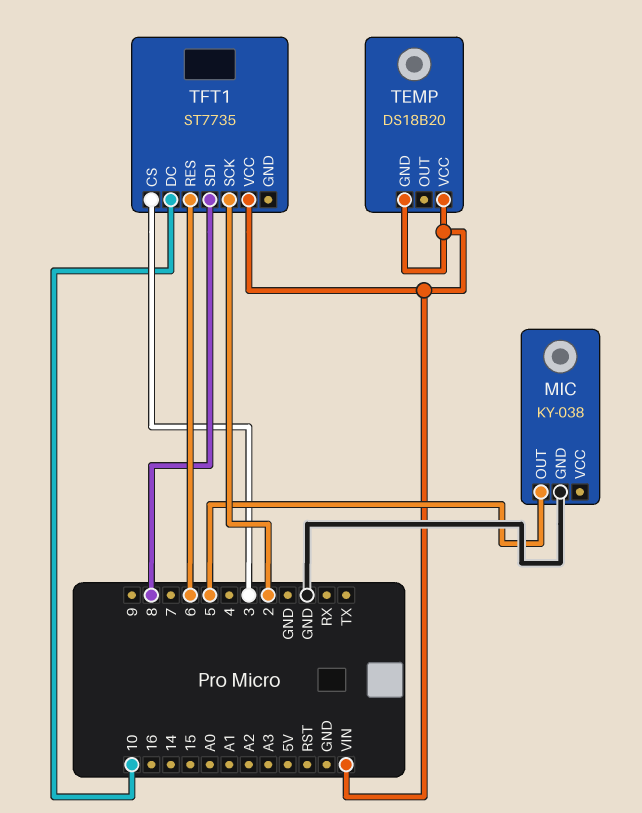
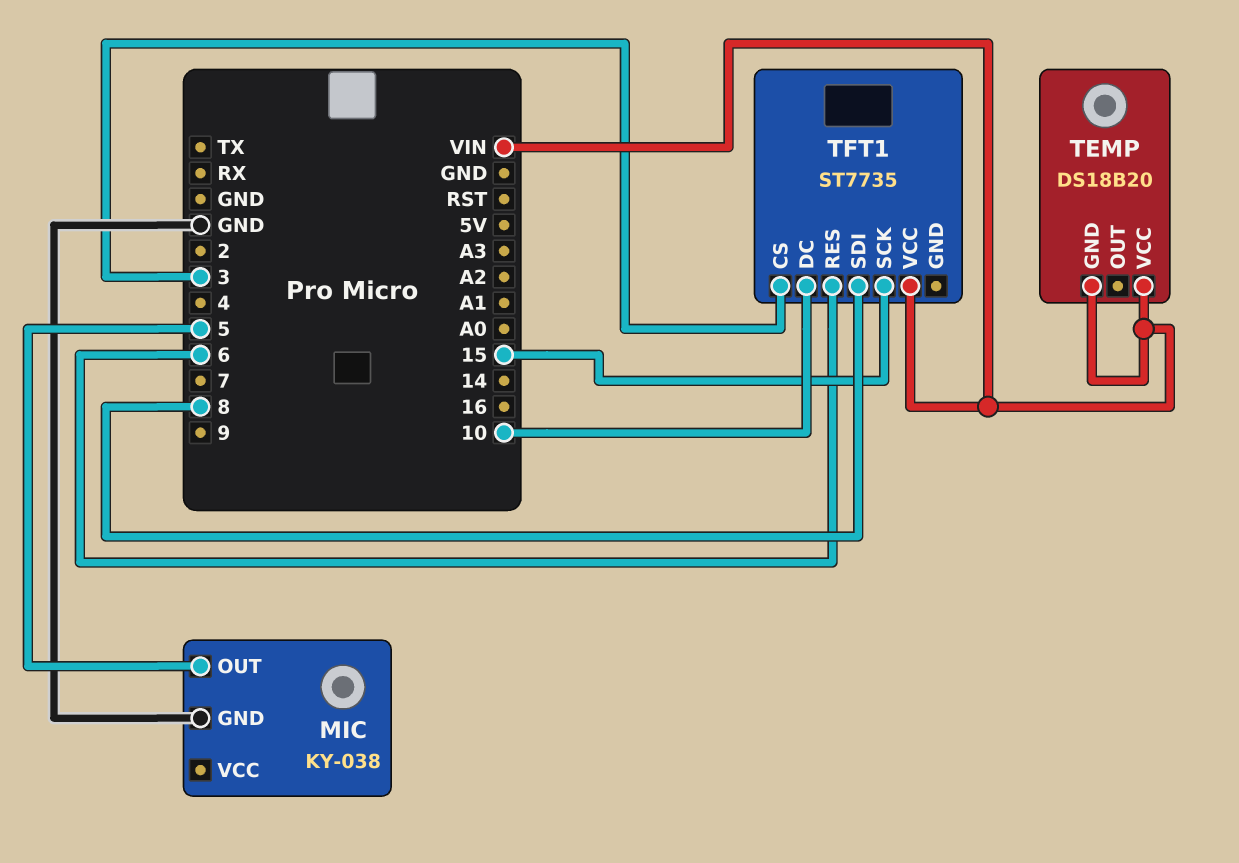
TFT1 pin SCK: 2 -> 15

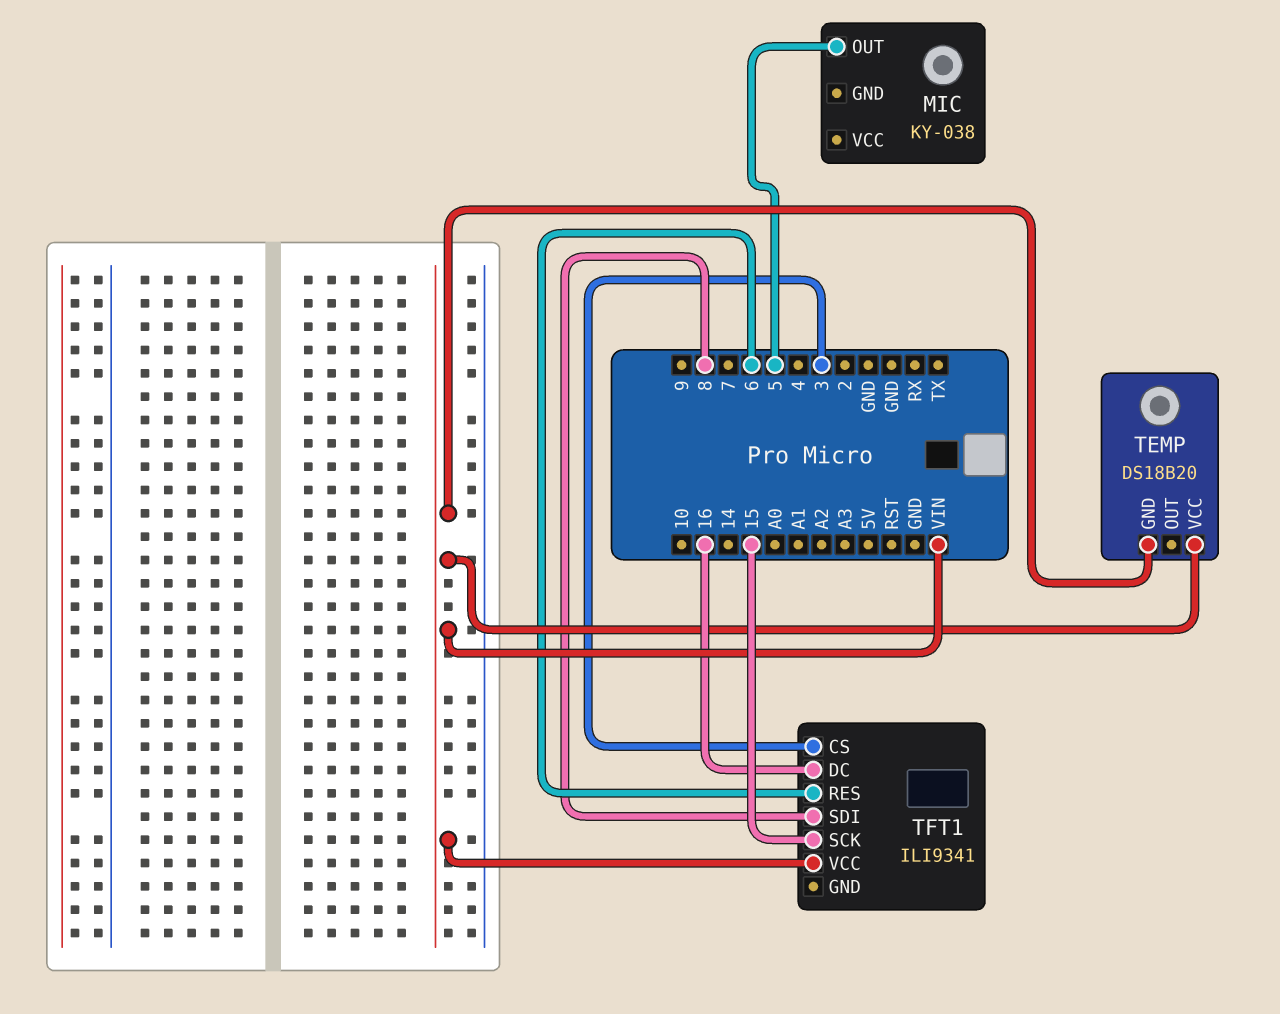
MIC pin GND: GND -> none
TFT1: ST7735 -> ILI9341
TFT1 pin DC: 10 -> 16

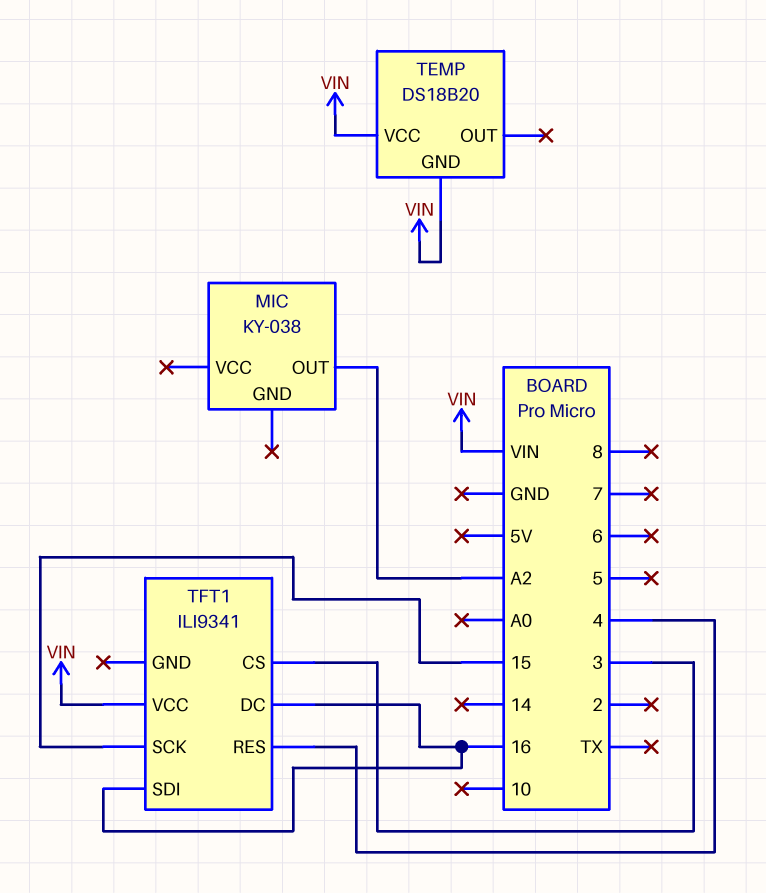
MIC pin OUT: 5 -> A2
TFT1 pin RES: 6 -> 4
TFT1 pin SDI: 8 -> 16

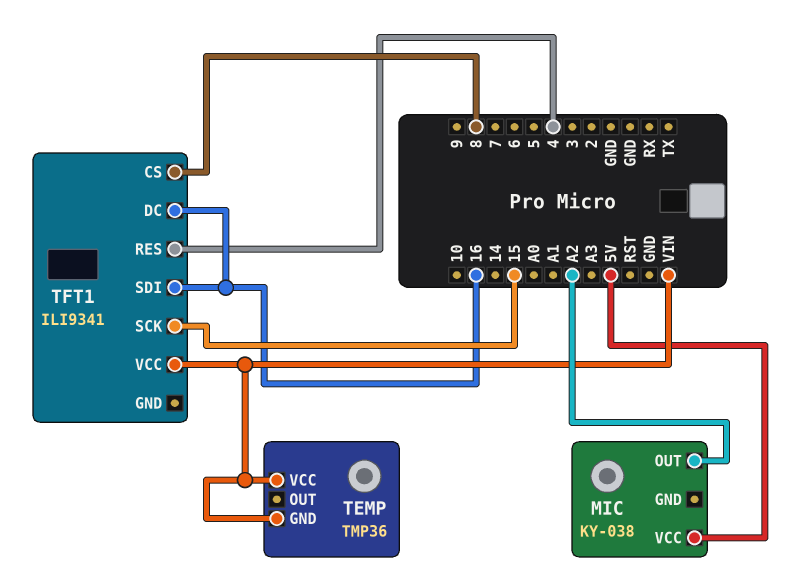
MIC pin VCC: none -> 5V
TEMP: DS18B20 -> TMP36
TFT1 pin CS: 3 -> 8

